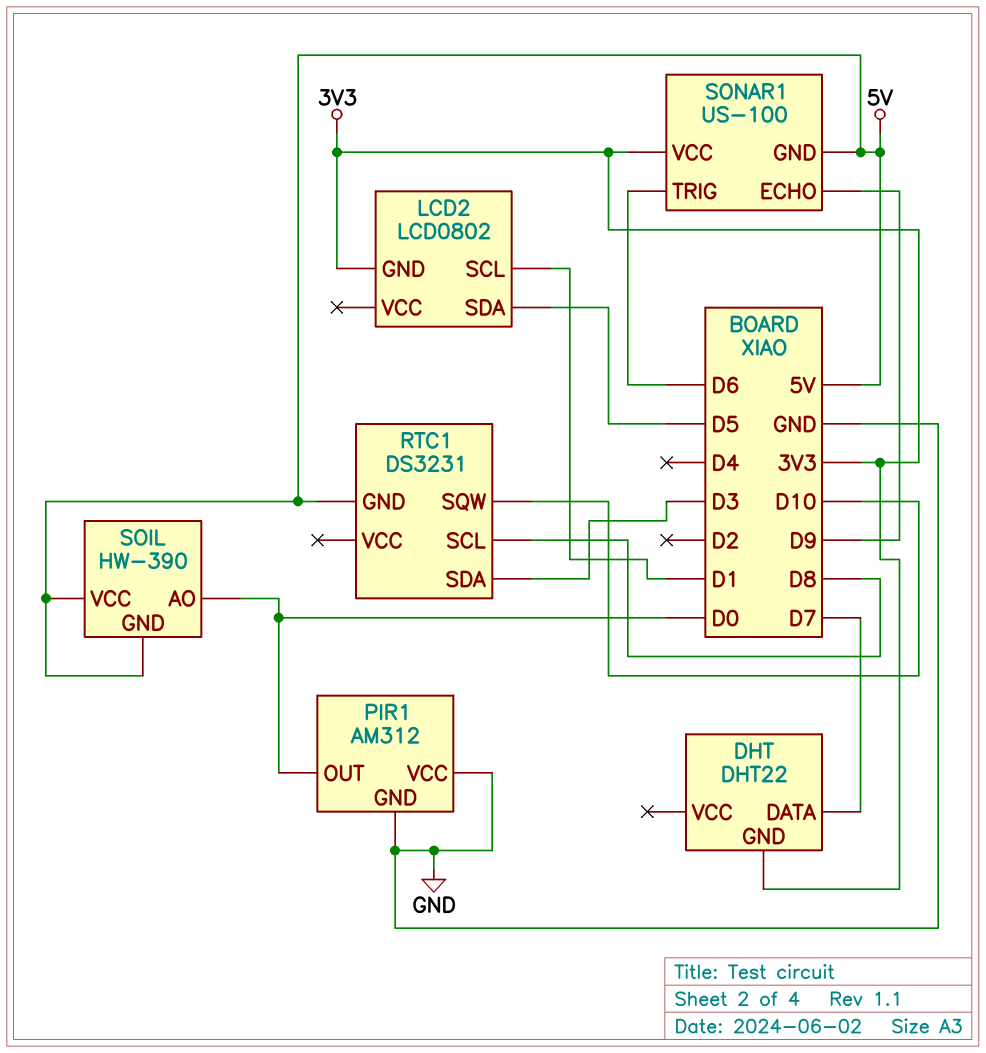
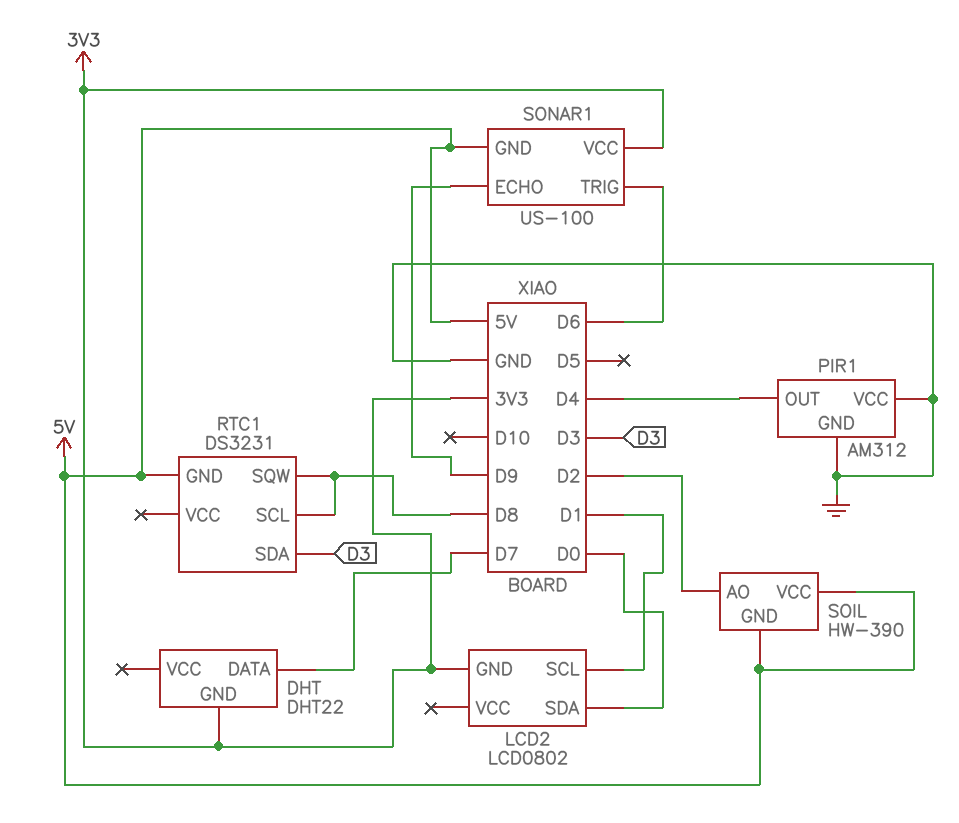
LCD2 pin SDA: D5 -> D0
PIR1 pin OUT: D0 -> D4
RTC1 pin SQW: D10 -> D8
SOIL pin AO: D0 -> D2

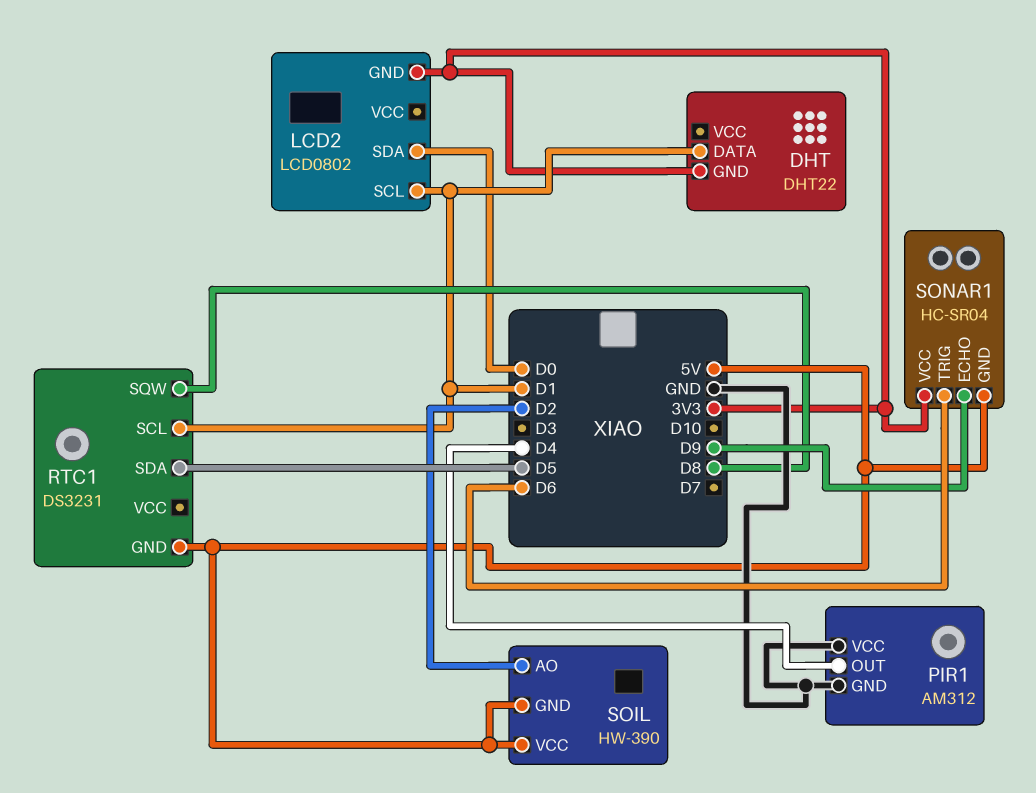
DHT pin DATA: D7 -> D1
RTC1 pin SCL: D8 -> D1
RTC1 pin SDA: D3 -> D5
SONAR1: US-100 -> HC-SR04

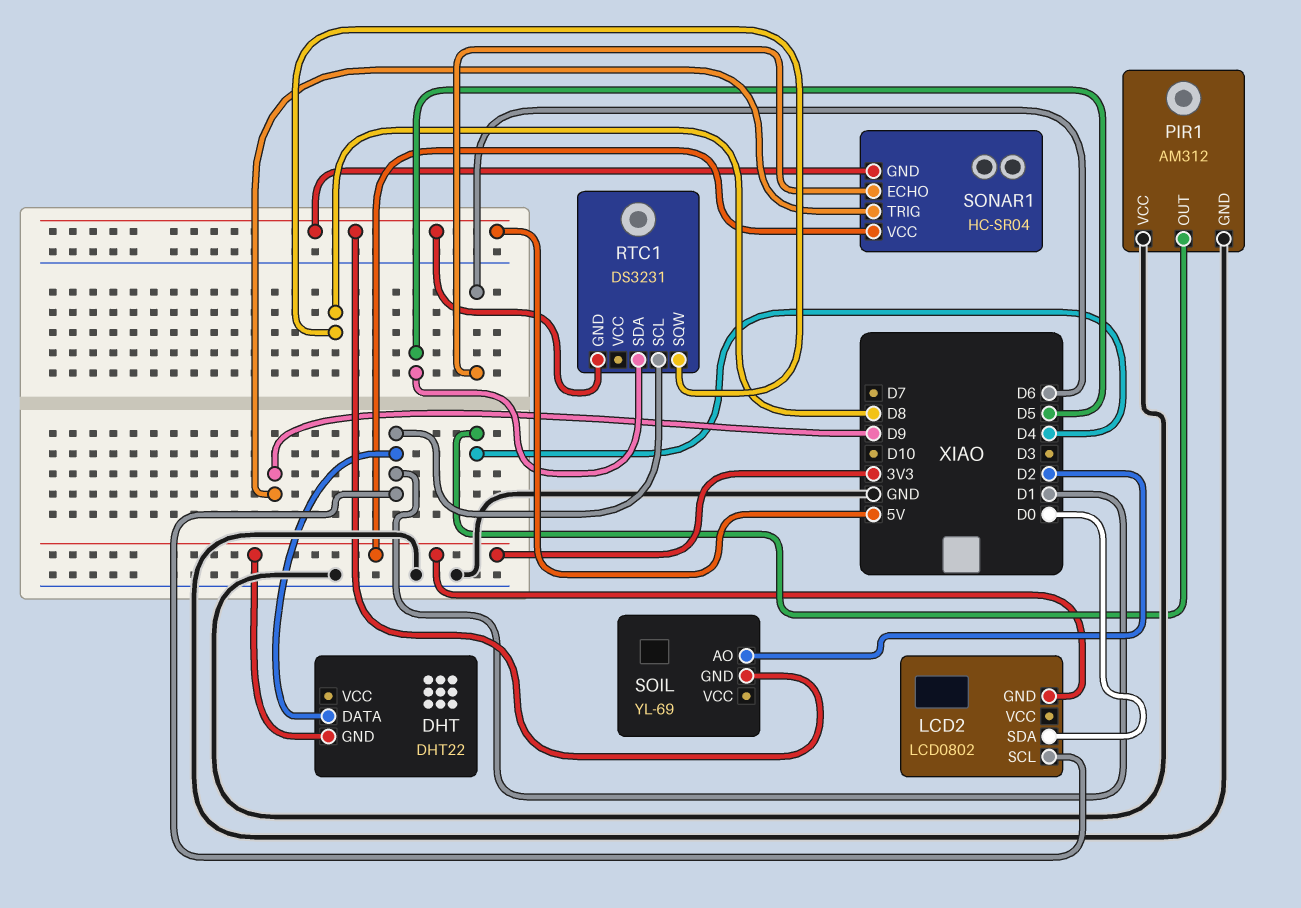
SOIL: HW-390 -> YL-69
SOIL pin VCC: 5V -> none
SONAR1 pin ECHO: D9 -> D6
SONAR1 pin TRIG: D6 -> D9

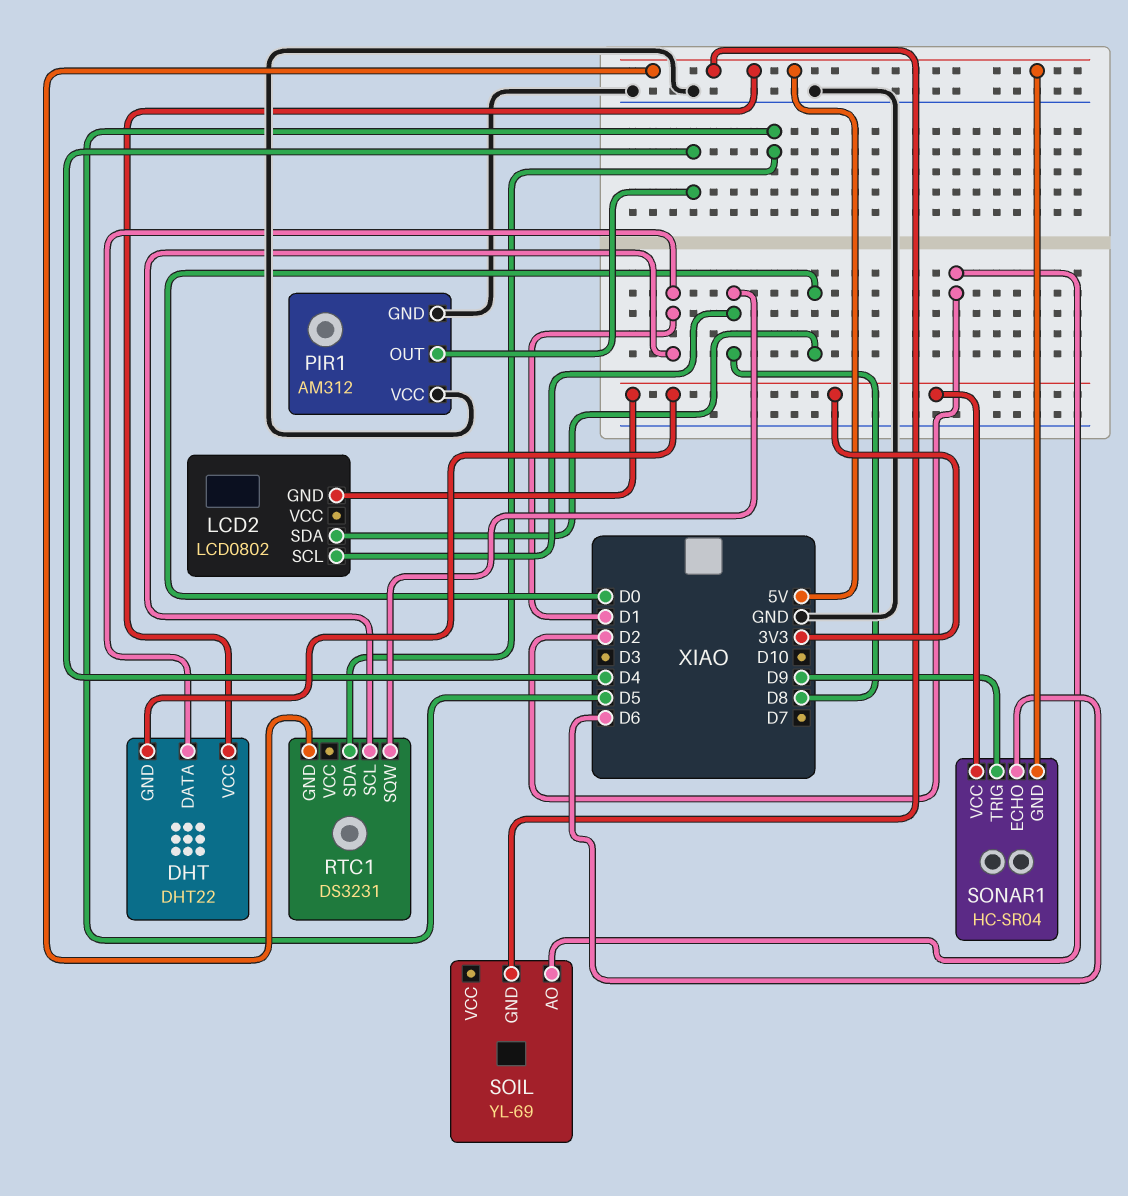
DHT pin VCC: none -> 5V
LCD2 pin SCL: D1 -> D8

